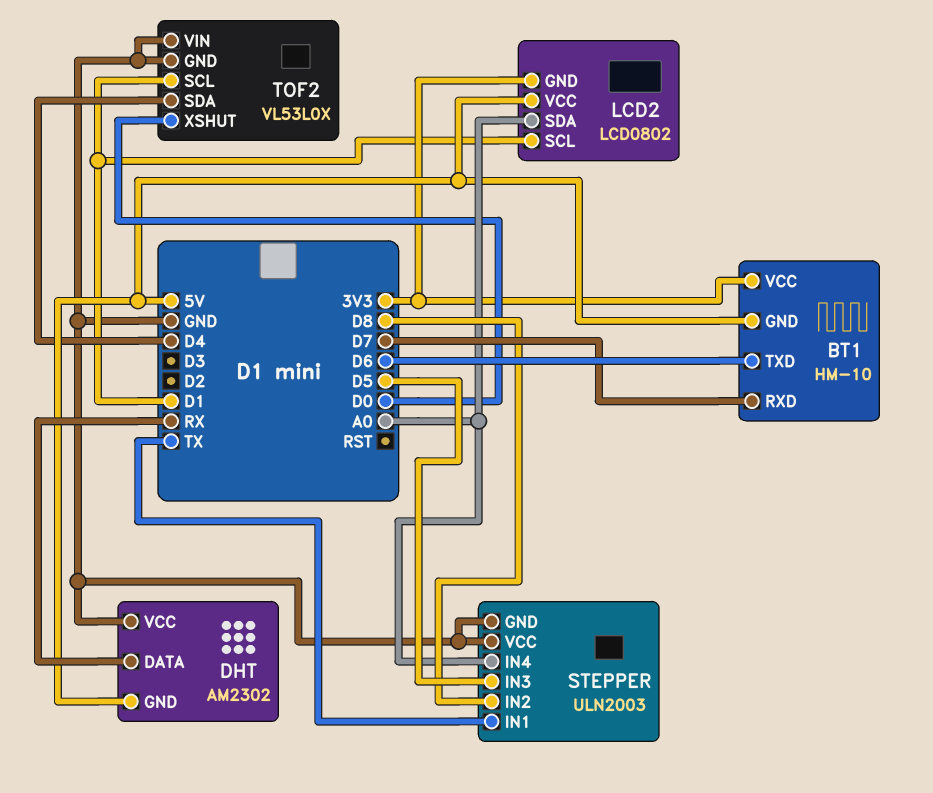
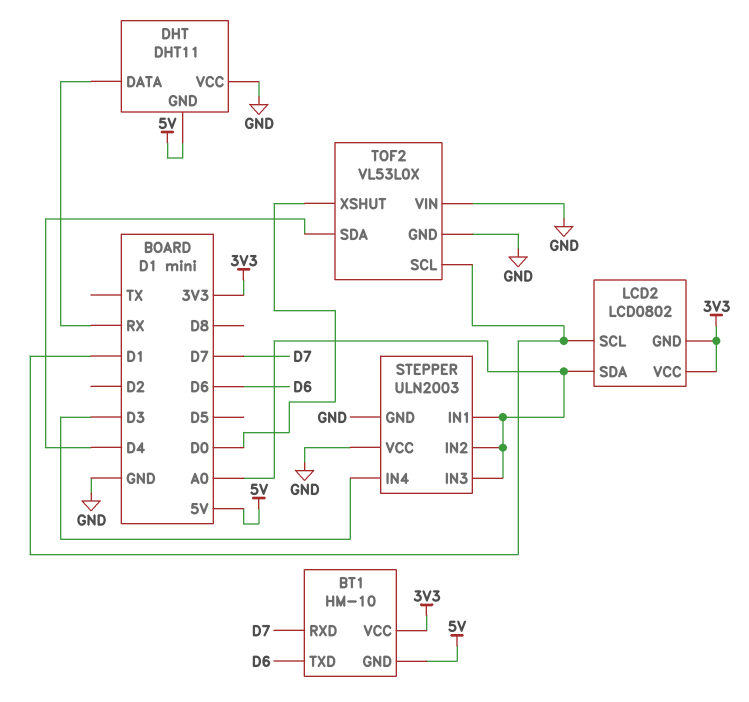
DHT: AM2302 -> DHT11
LCD2 pin VCC: 5V -> 3V3
STEPPER pin IN1: TX -> A0
STEPPER pin IN2: D8 -> A0
STEPPER pin IN3: D5 -> A0
STEPPER pin IN4: A0 -> D3

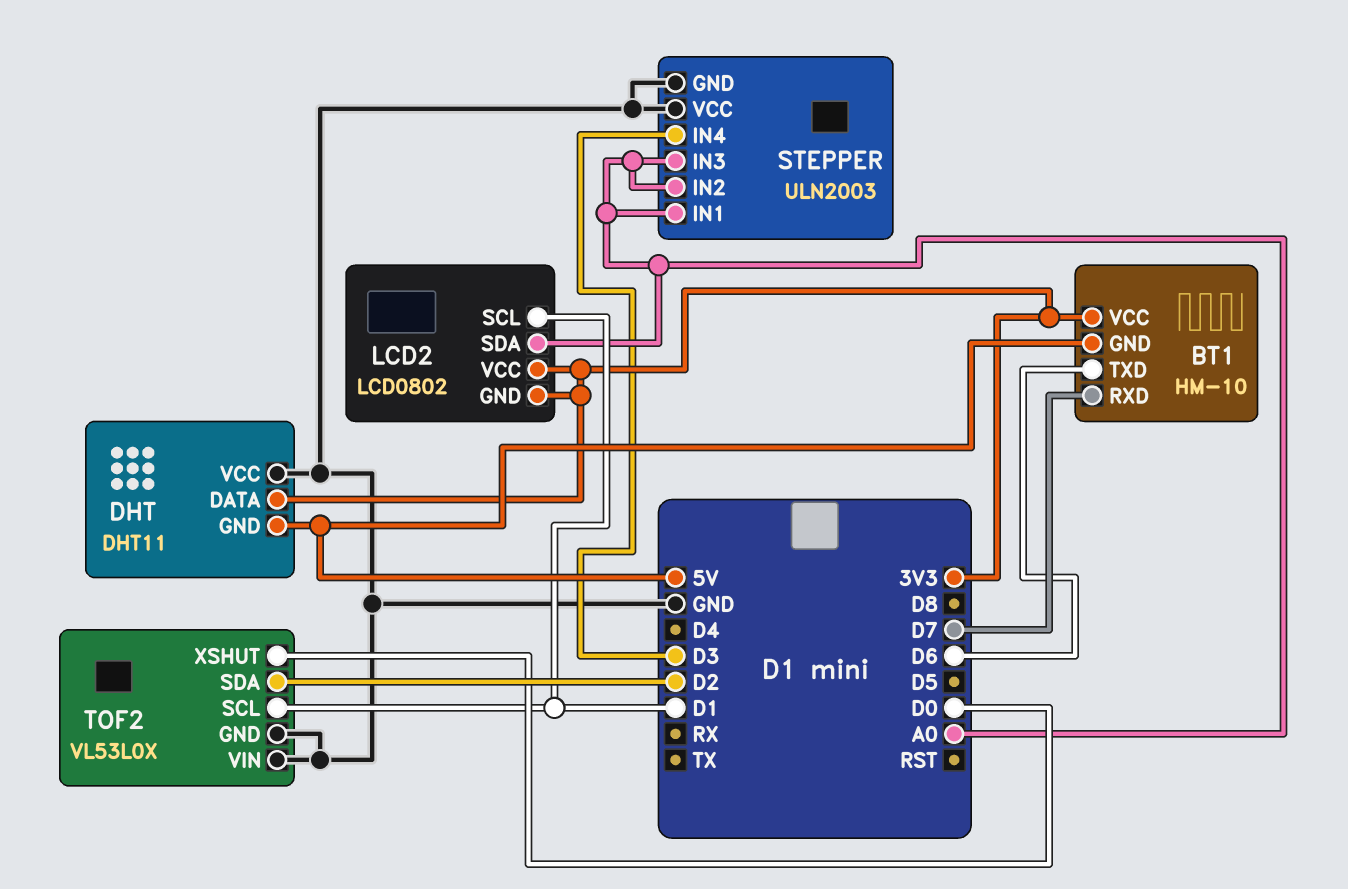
DHT pin DATA: RX -> 3V3
TOF2 pin SDA: D4 -> D2

